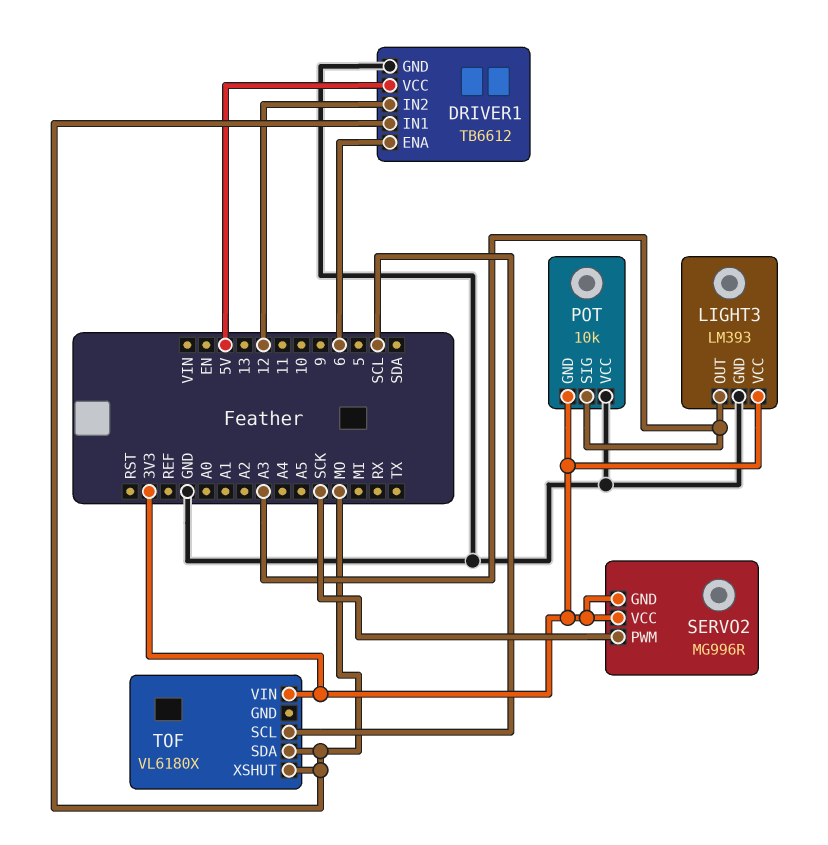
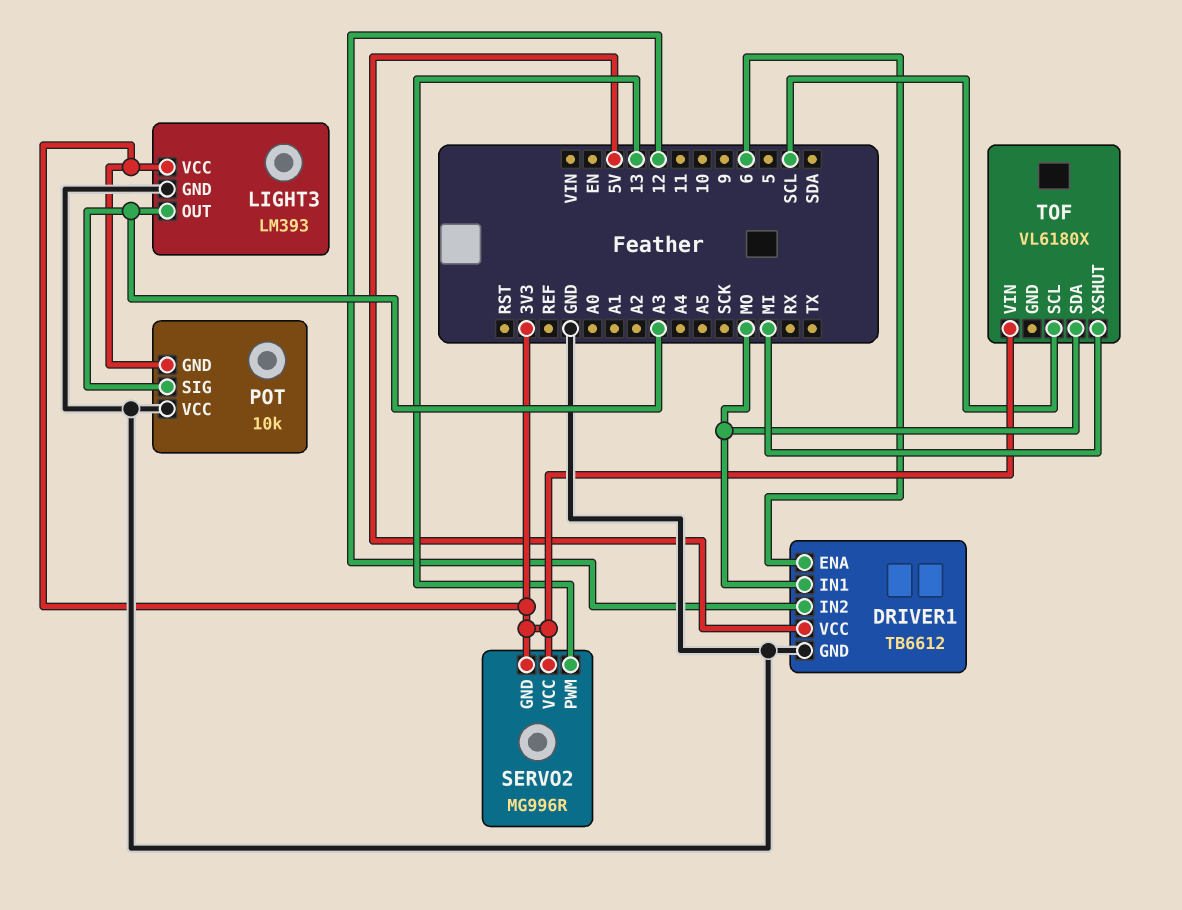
SERVO2 pin PWM: SCK -> 13
TOF pin XSHUT: MO -> MI

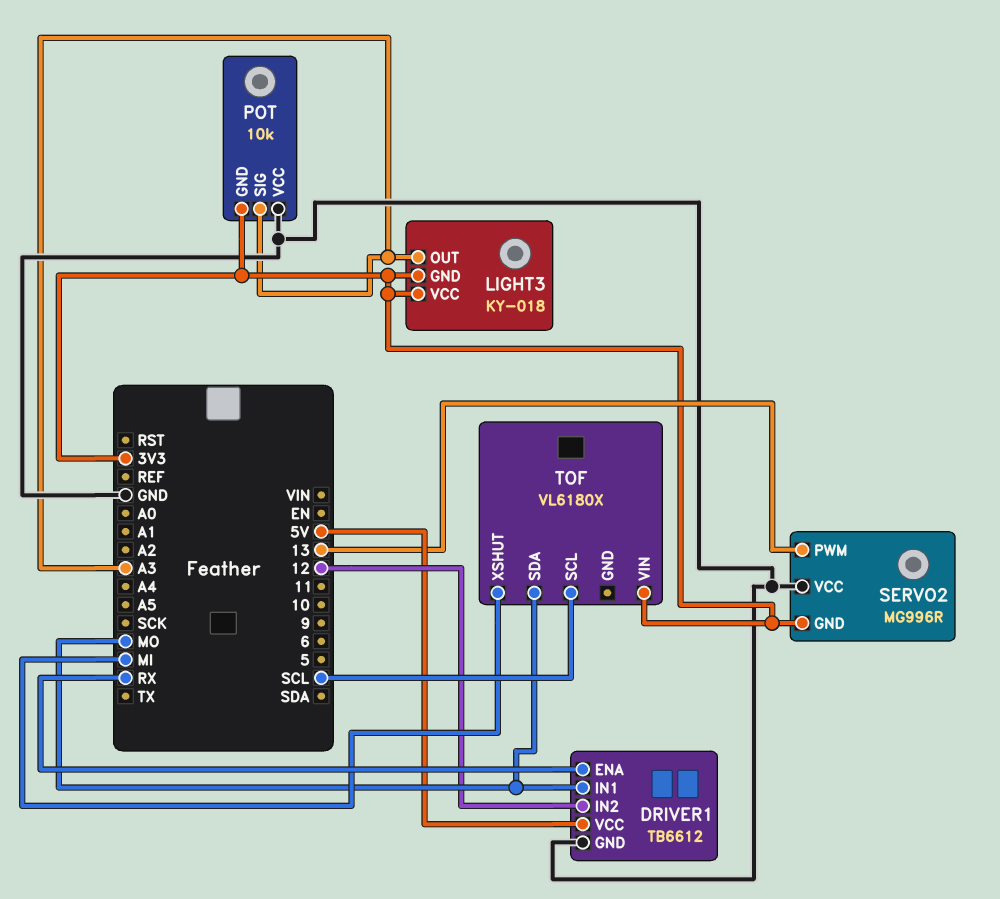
DRIVER1 pin ENA: 6 -> RX
LIGHT3: LM393 -> KY-018
LIGHT3 pin GND: GND -> 3V3
SERVO2 pin VCC: 3V3 -> GND

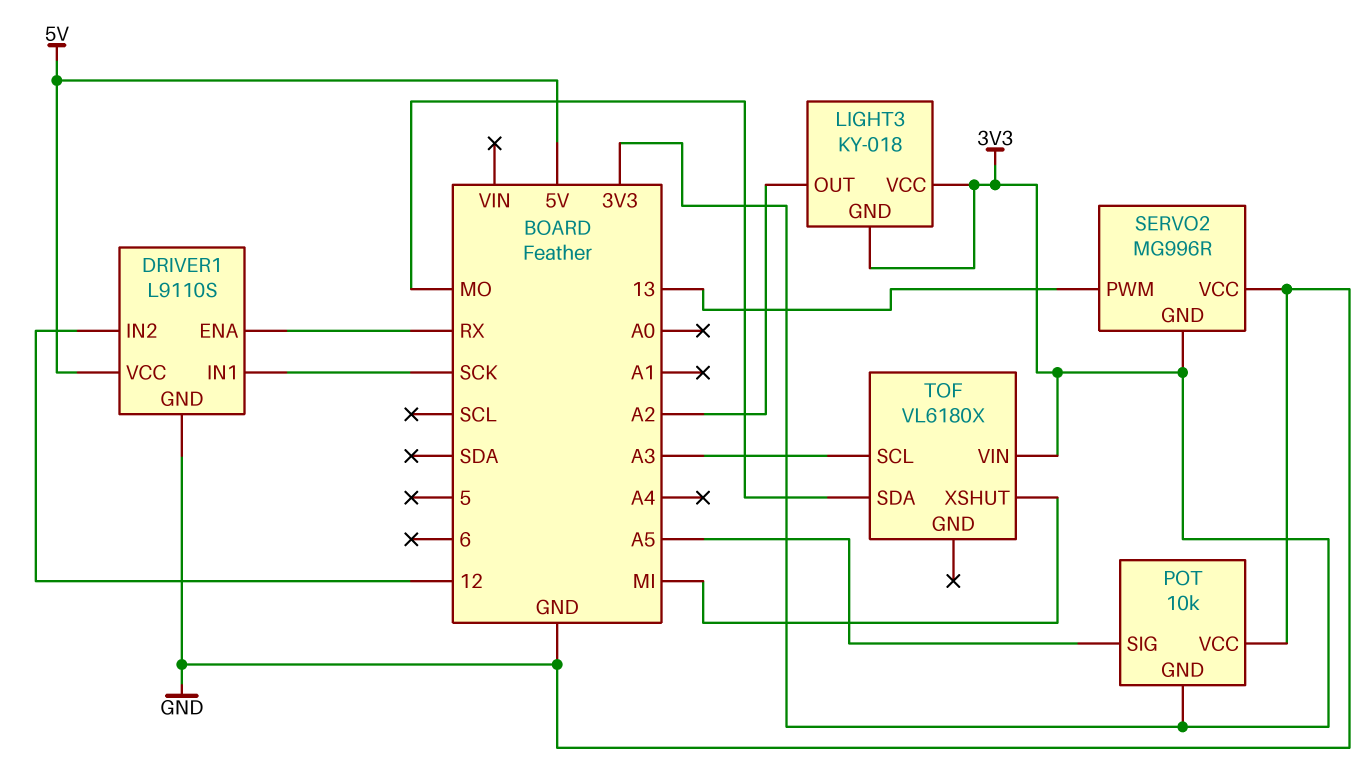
DRIVER1: TB6612 -> L9110S
DRIVER1 pin IN1: MO -> SCK
LIGHT3 pin OUT: A3 -> A2
POT pin SIG: A3 -> A5
TOF pin SCL: SCL -> A3

